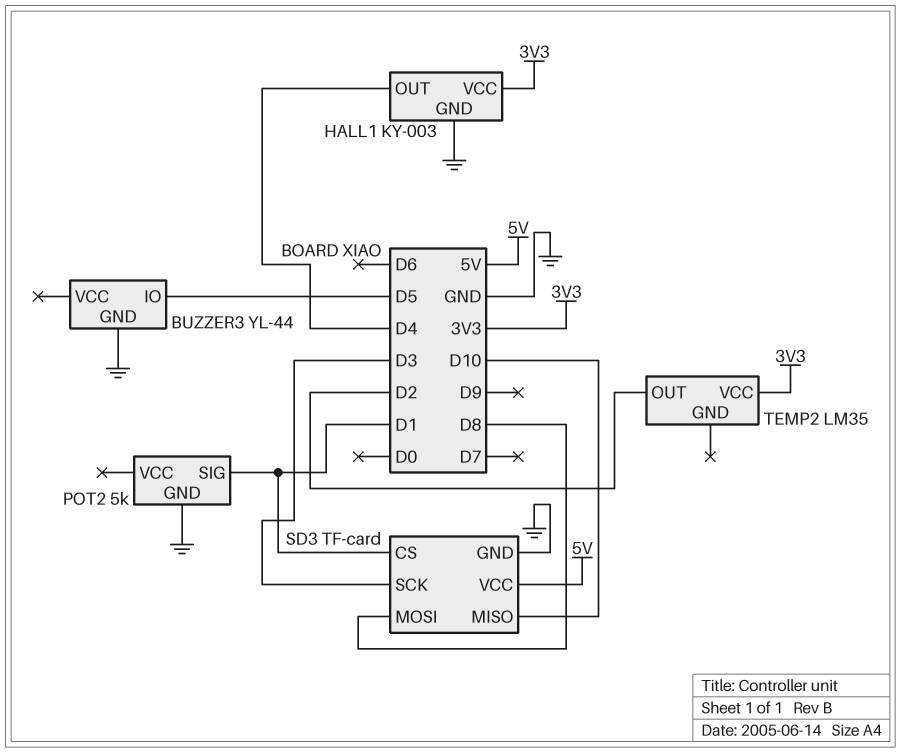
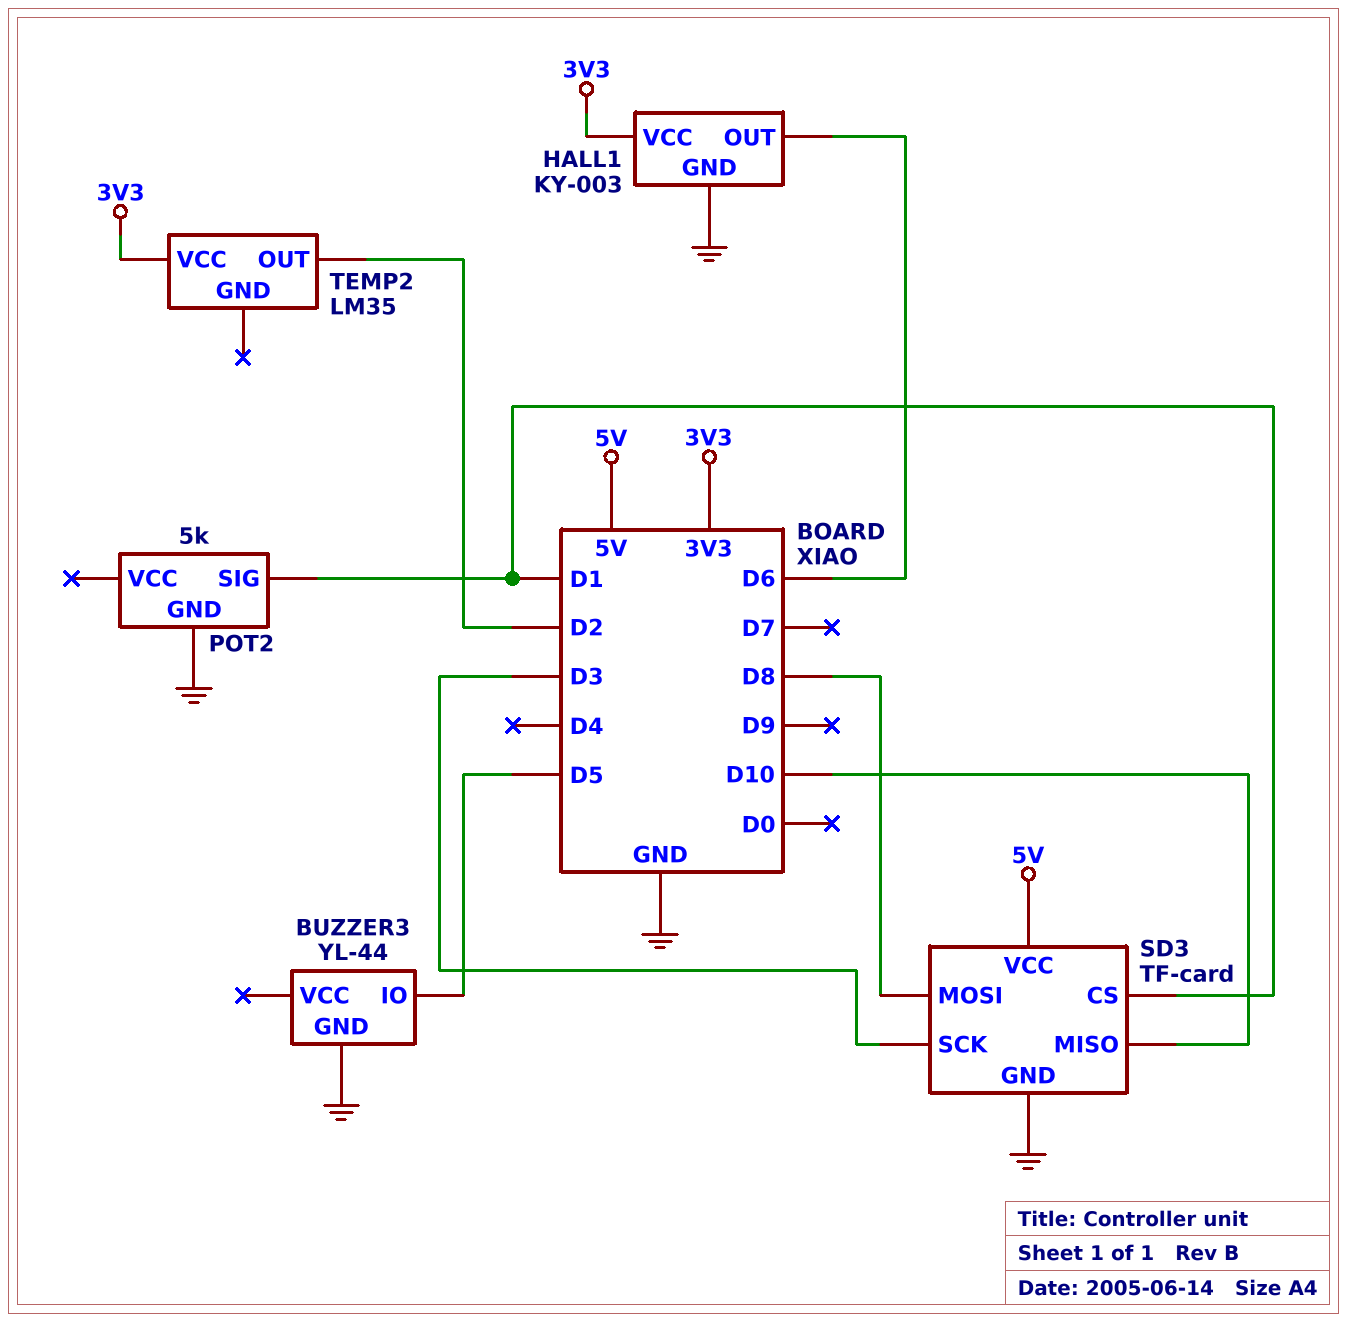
HALL1 pin OUT: D4 -> D6

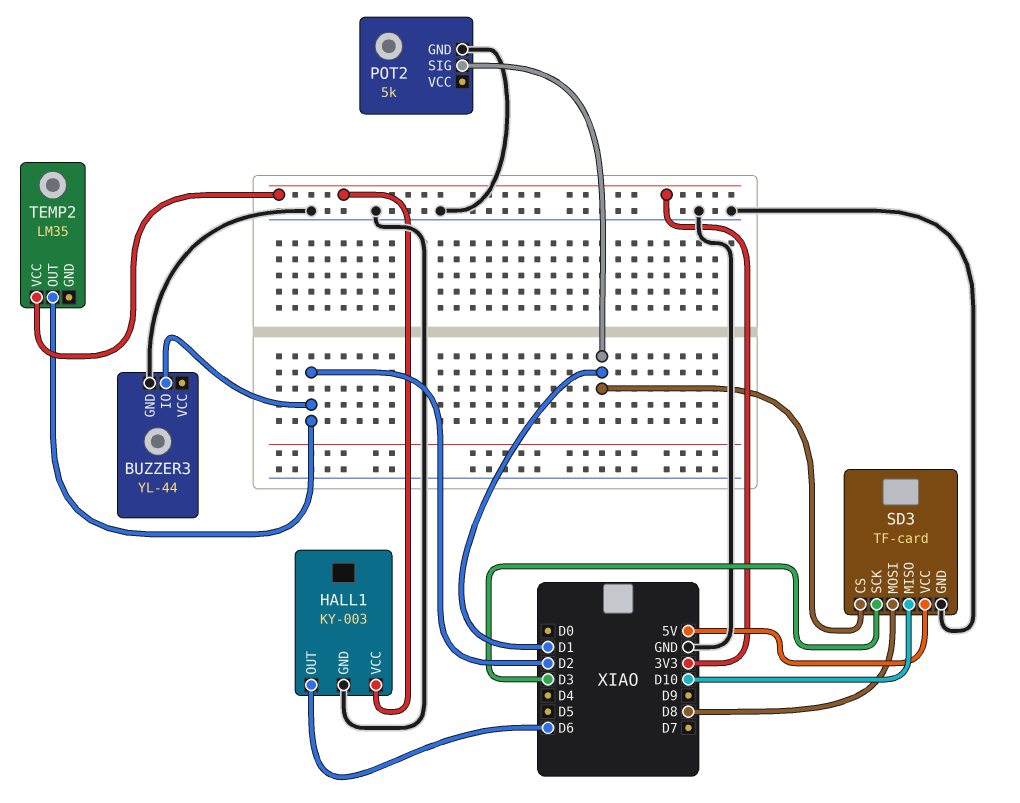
BUZZER3 pin IO: D5 -> D2

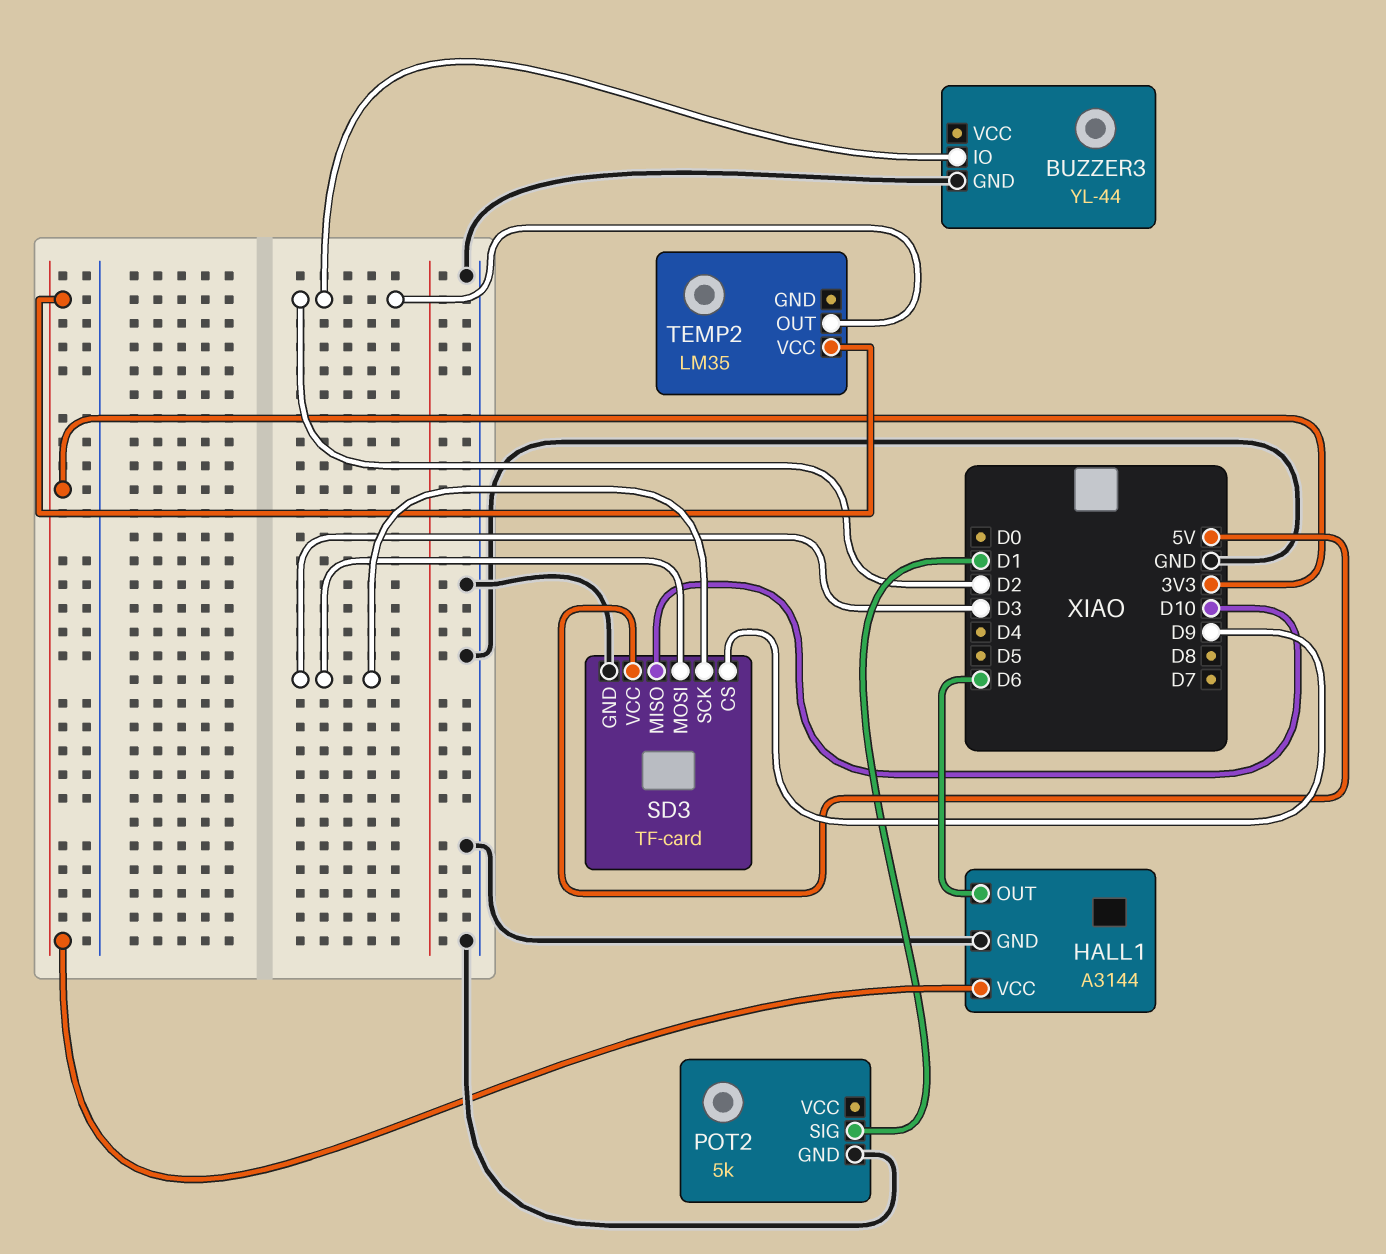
HALL1: KY-003 -> A3144
SD3 pin CS: D1 -> D9
SD3 pin MOSI: D8 -> D3

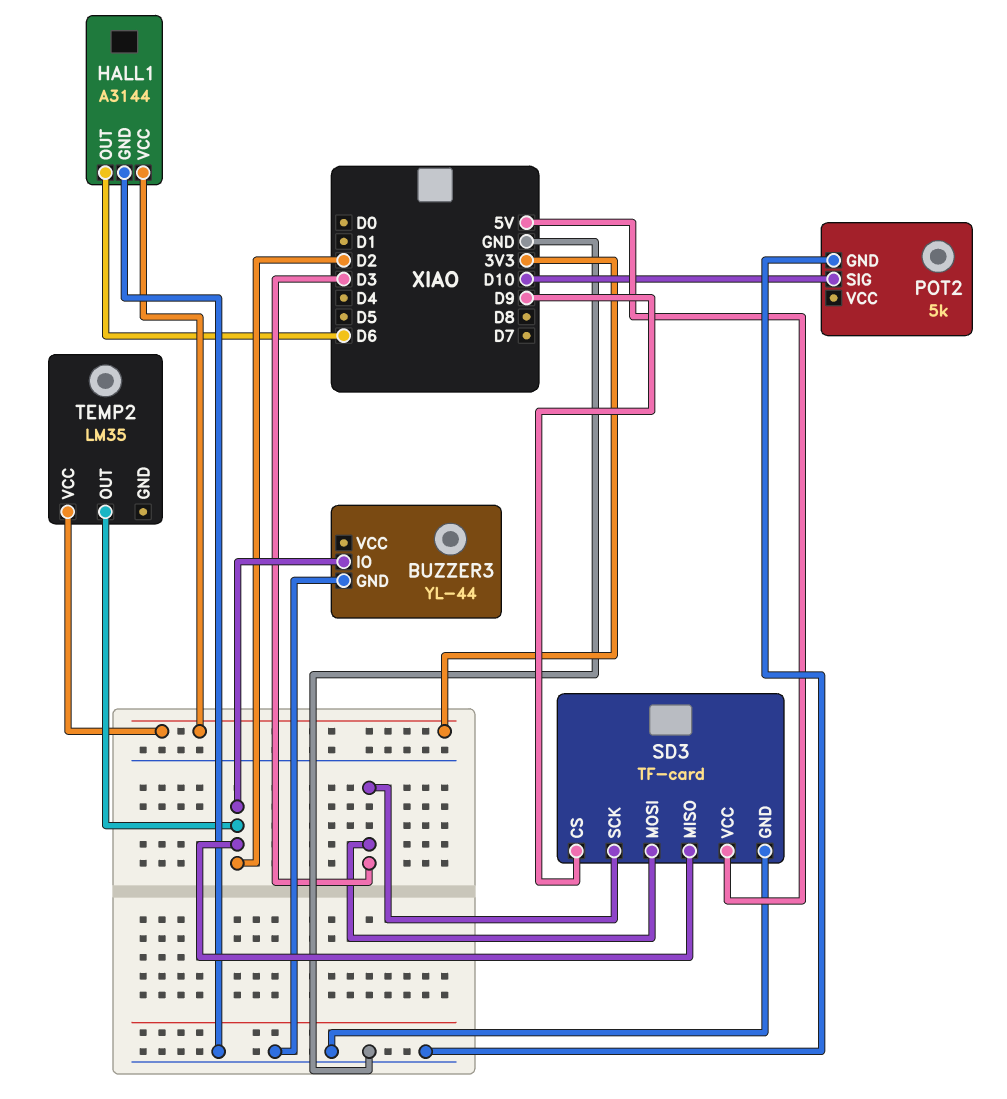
POT2 pin SIG: D1 -> D10
SD3 pin MISO: D10 -> D2

